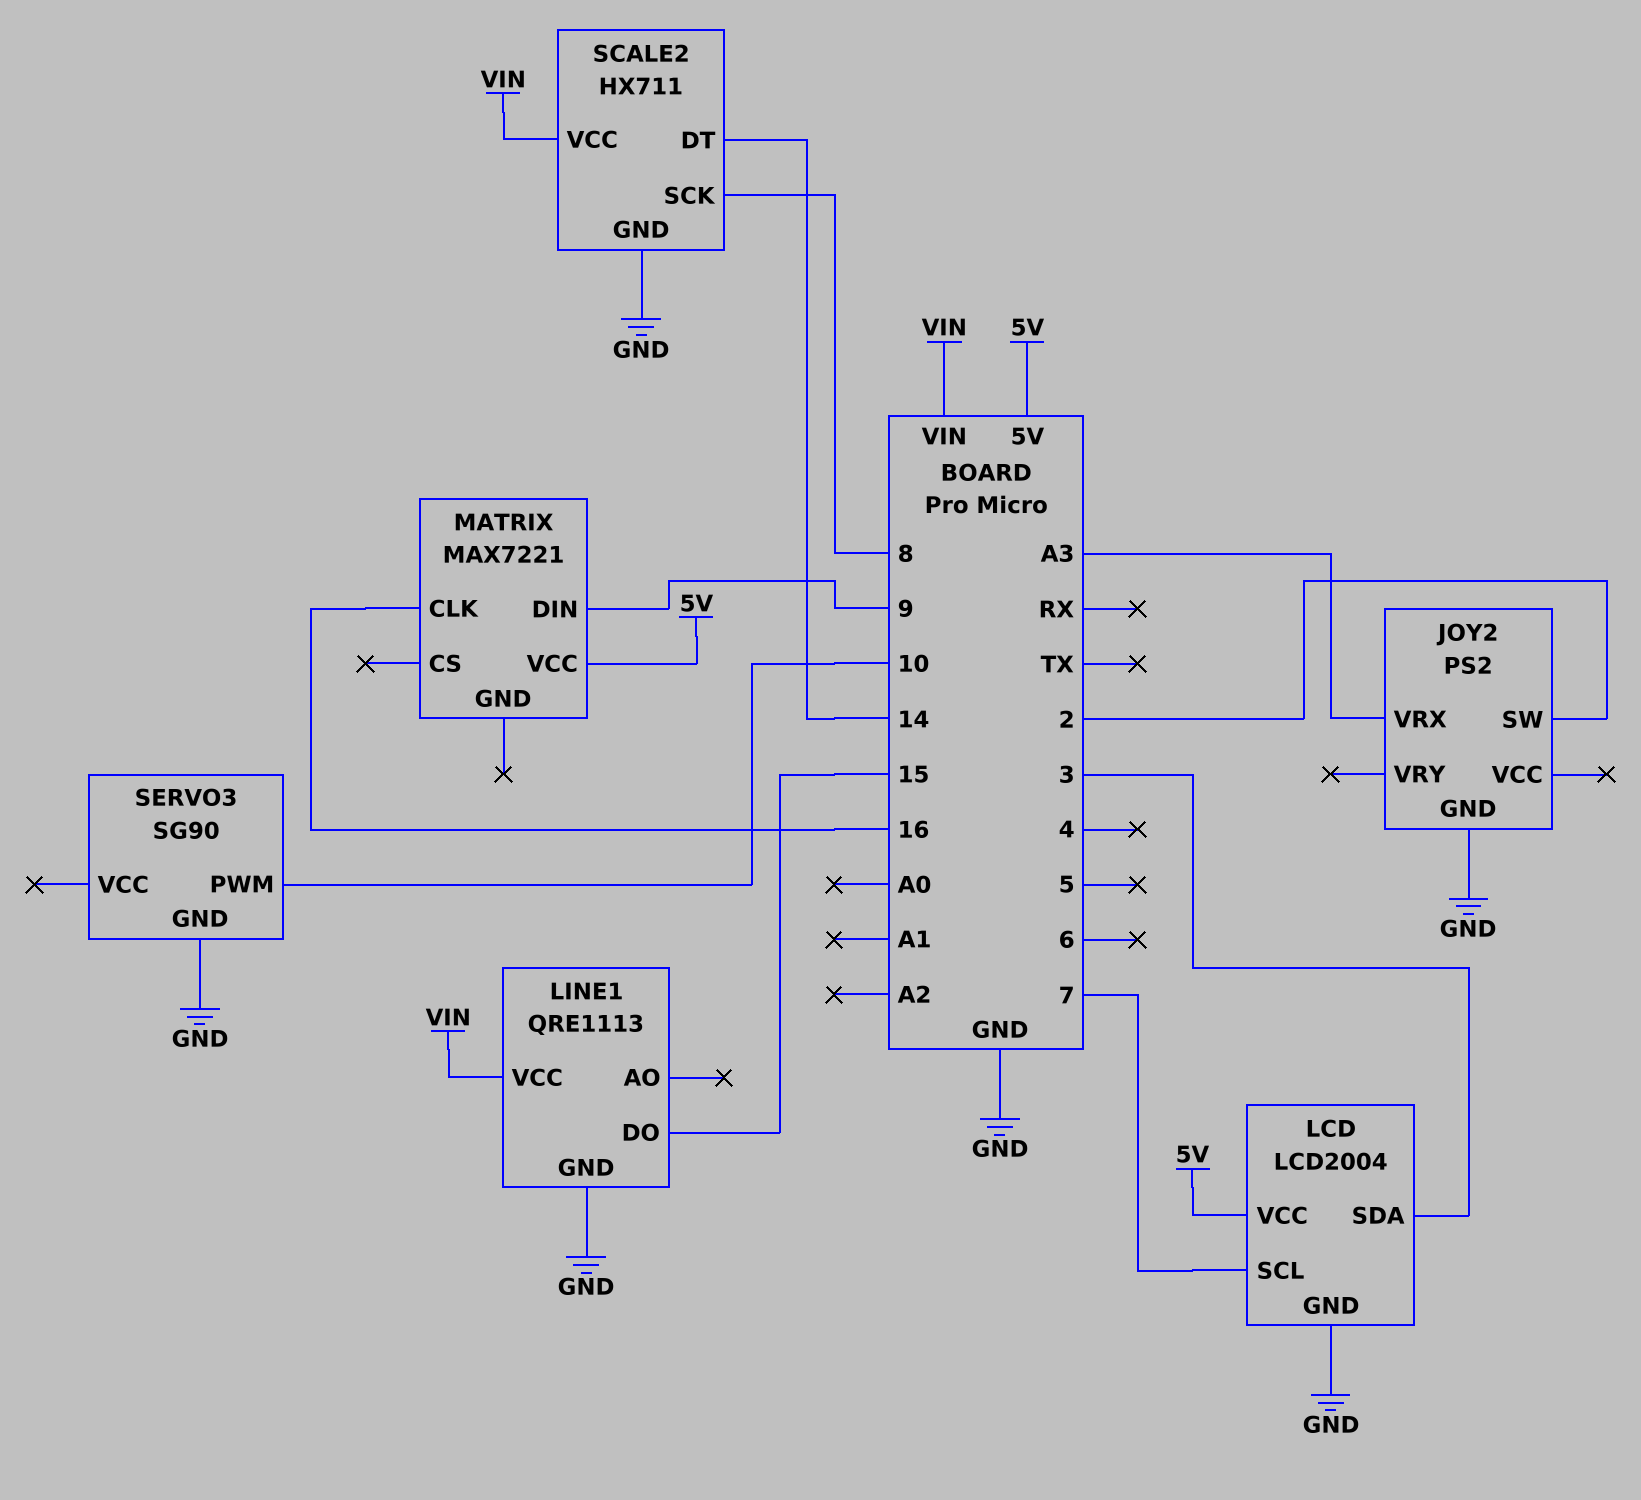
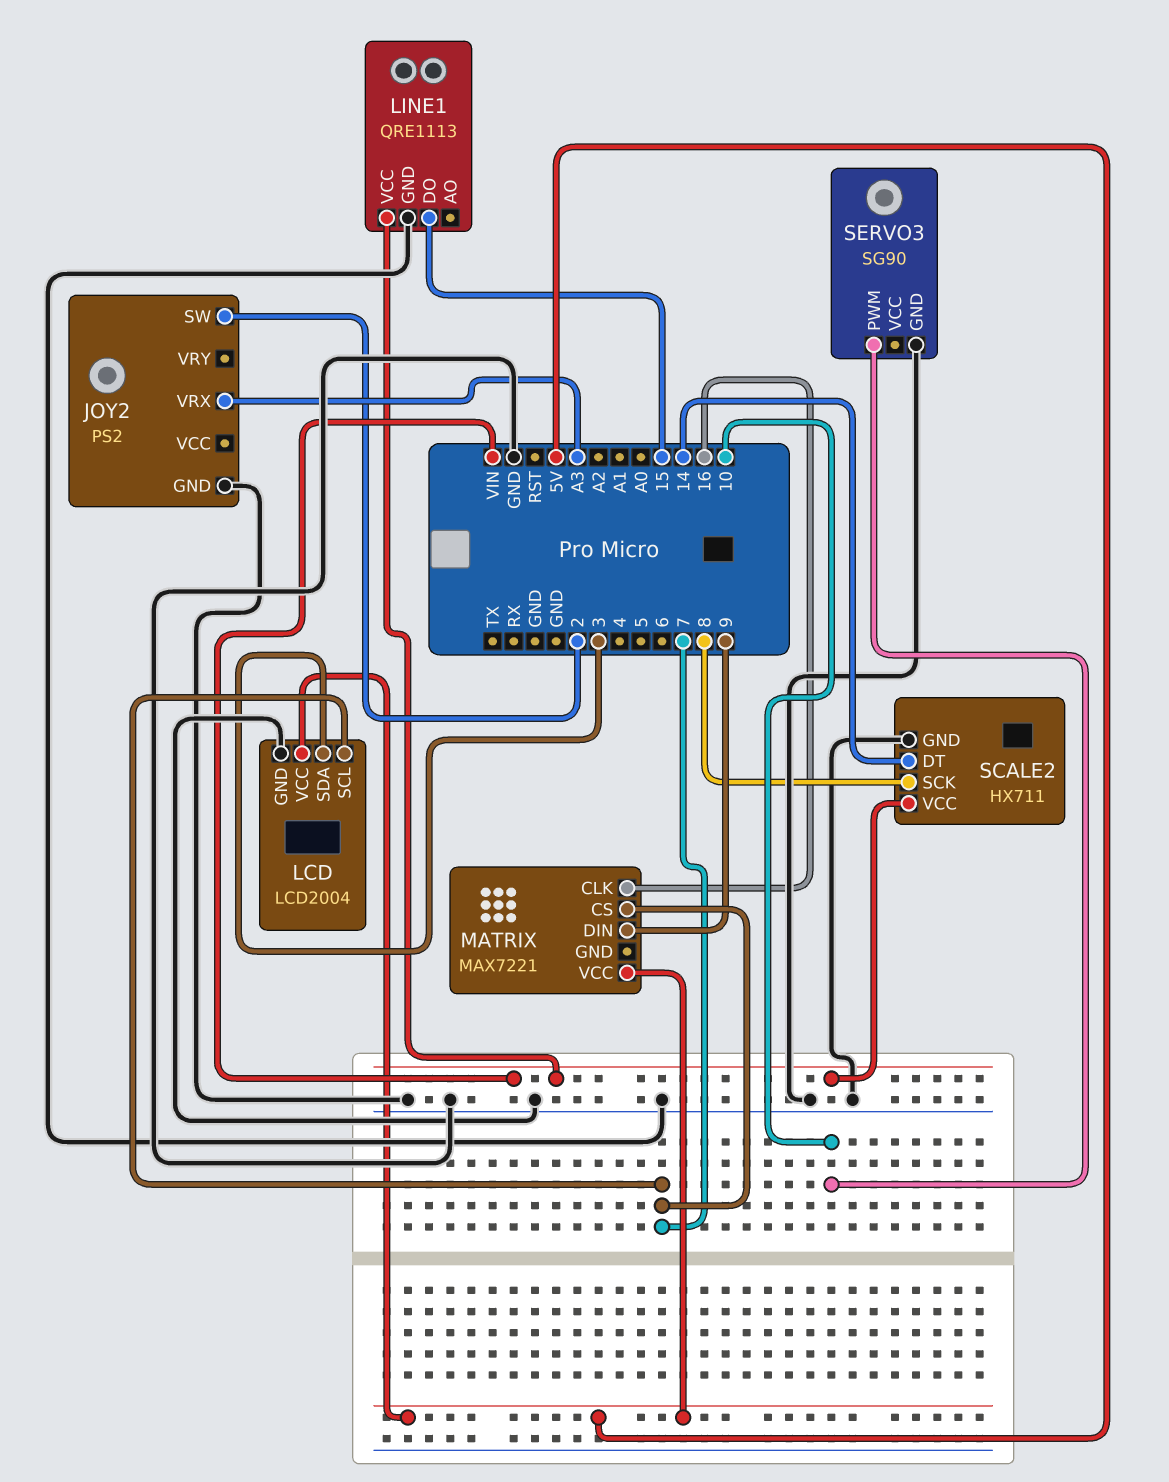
MATRIX pin CS: none -> 7

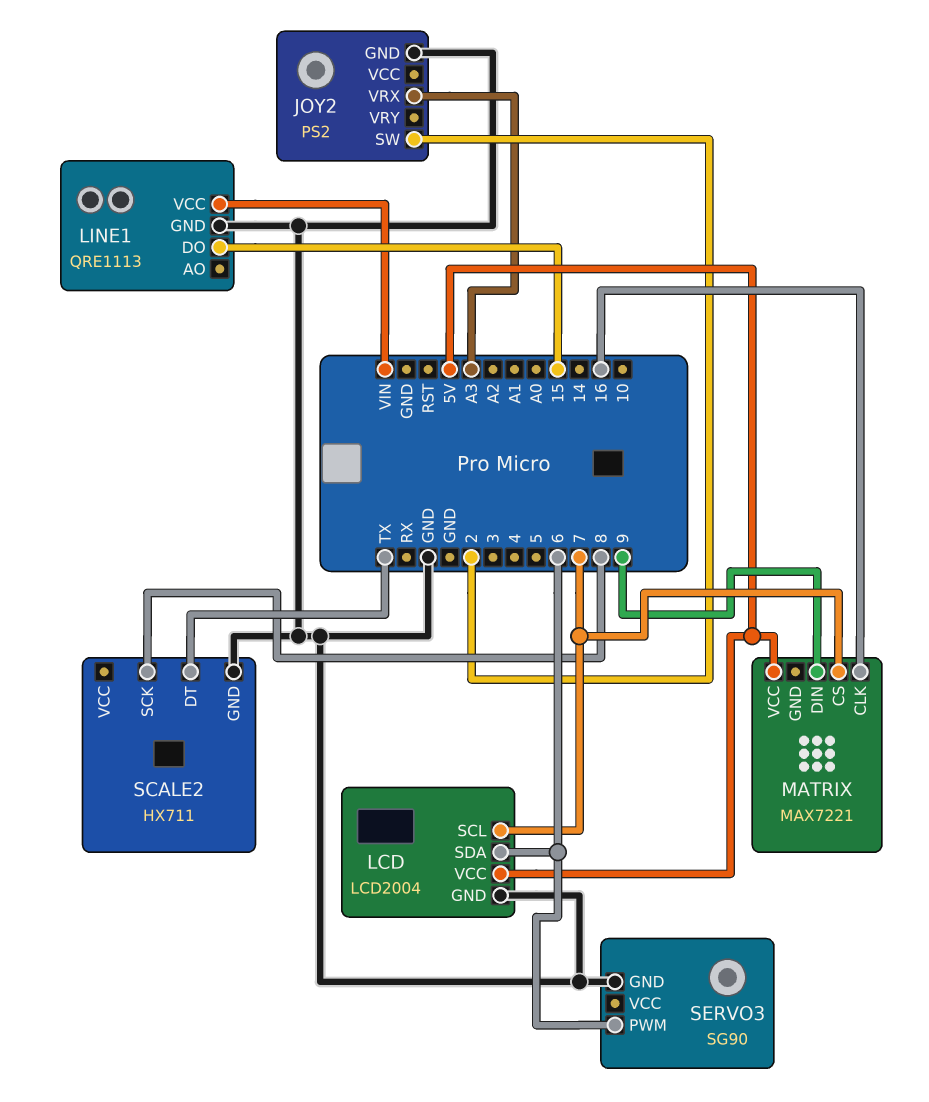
LCD pin SDA: 3 -> 6
SCALE2 pin DT: 14 -> TX
SCALE2 pin VCC: VIN -> none
SERVO3 pin PWM: 10 -> 6

